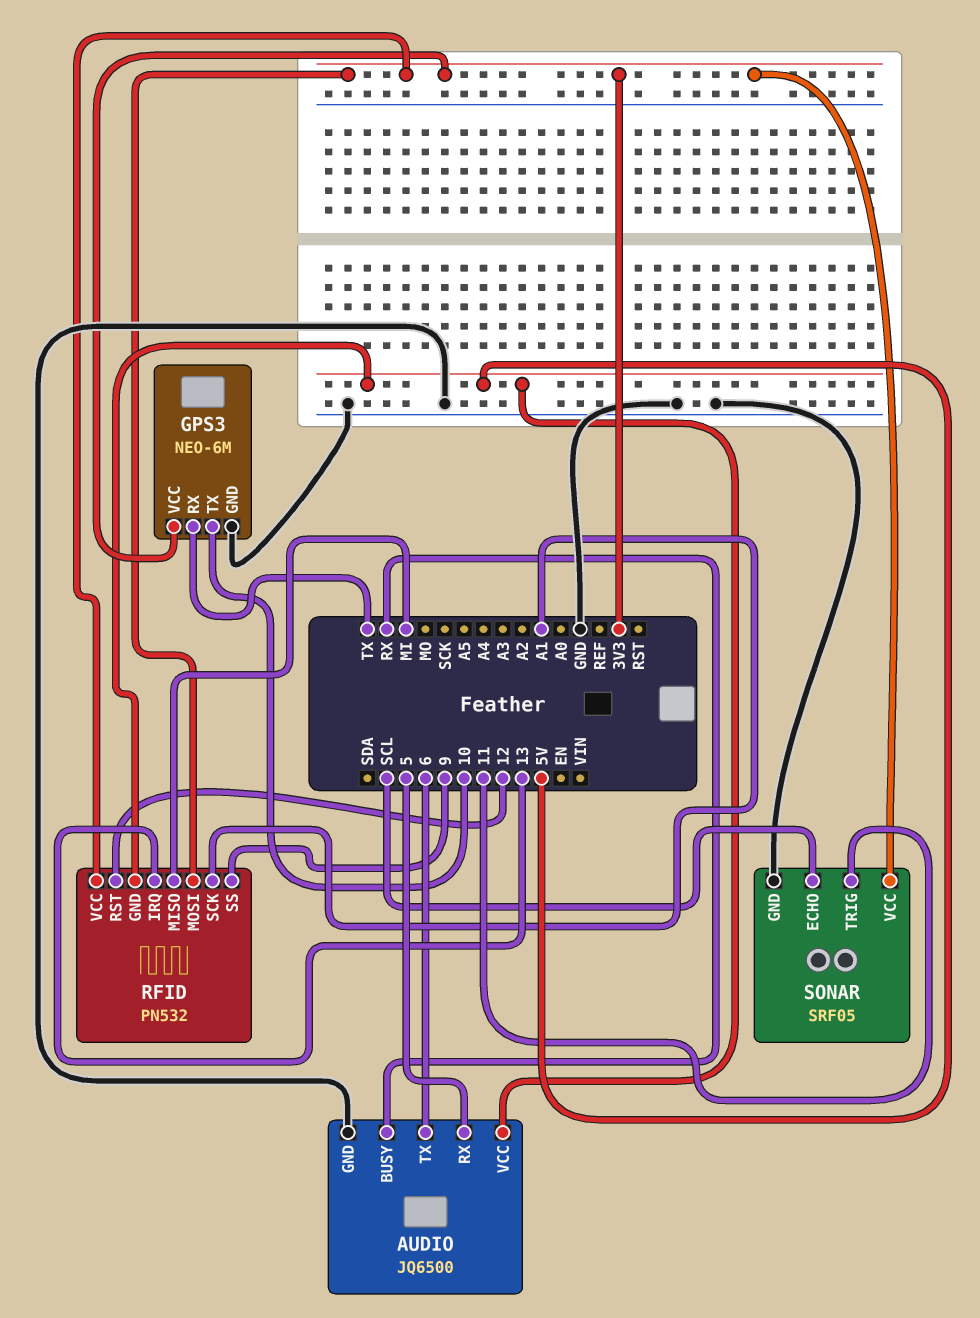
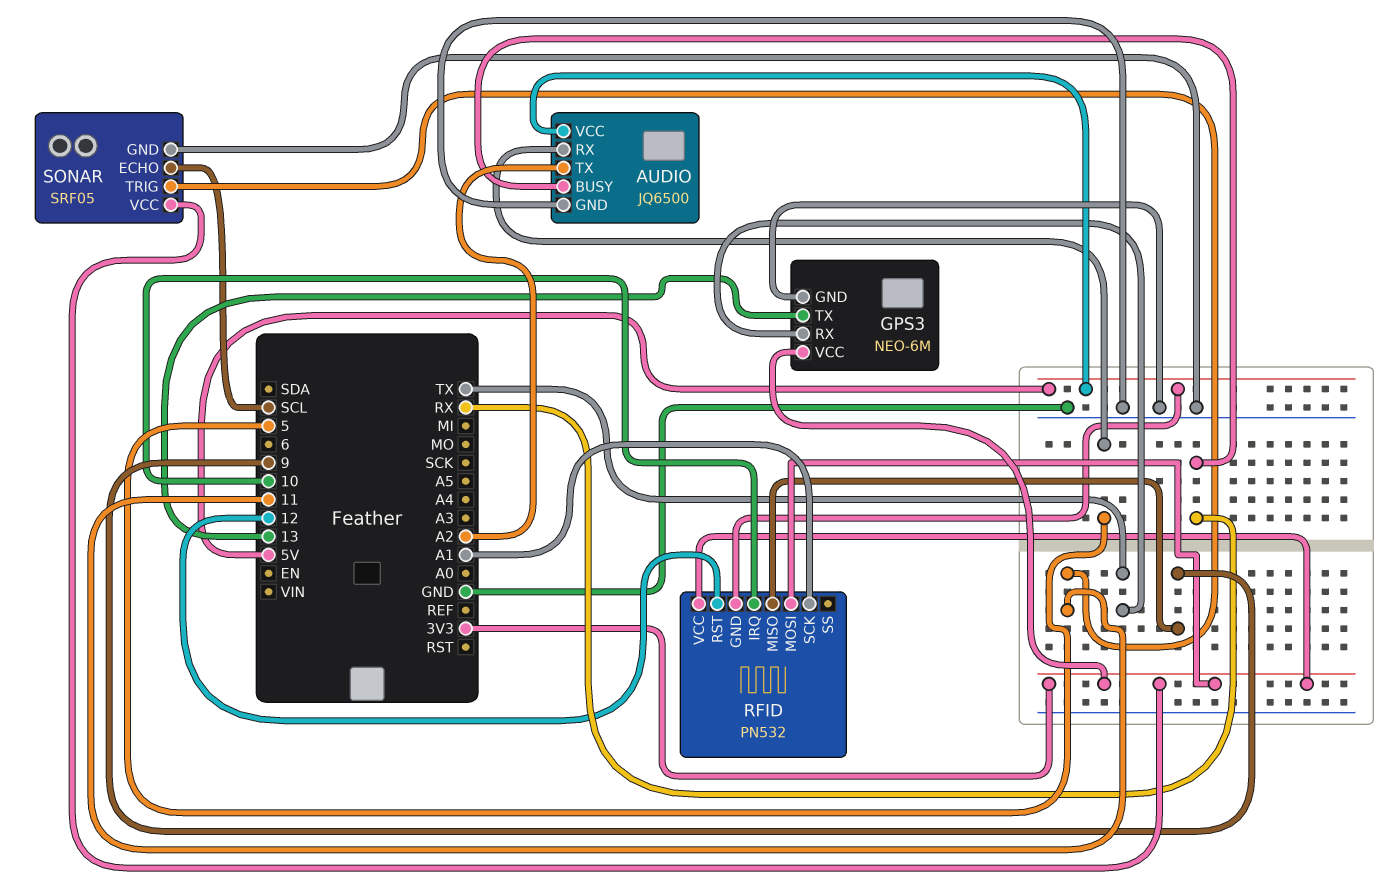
AUDIO pin TX: 6 -> A2
GPS3 pin TX: 10 -> 13
RFID pin IRQ: 13 -> 10
RFID pin MISO: MI -> 9
RFID pin SS: 9 -> none

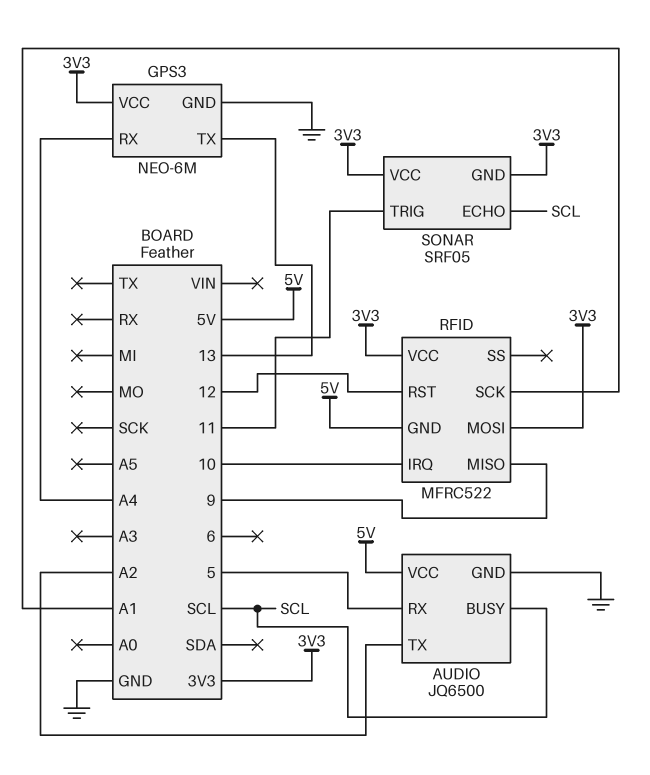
AUDIO pin BUSY: RX -> SCL
GPS3 pin RX: TX -> A4
RFID: PN532 -> MFRC522
SONAR pin GND: GND -> 3V3

